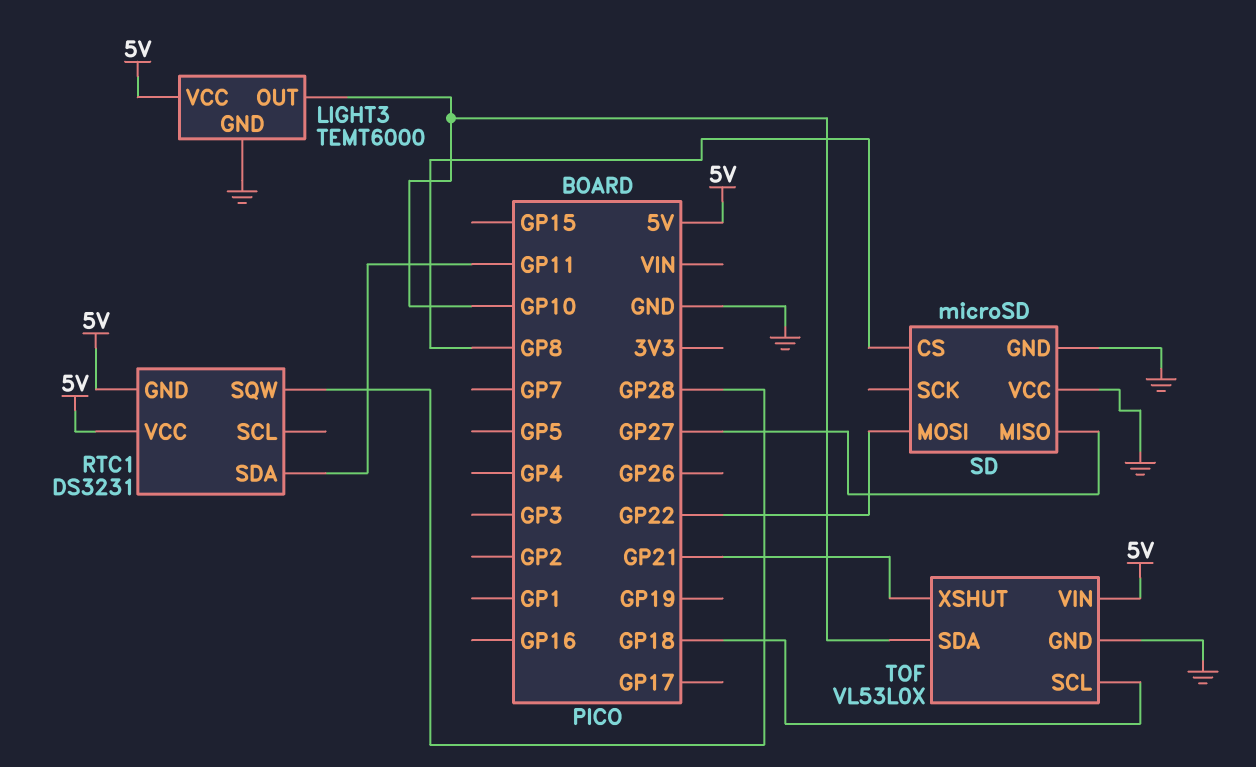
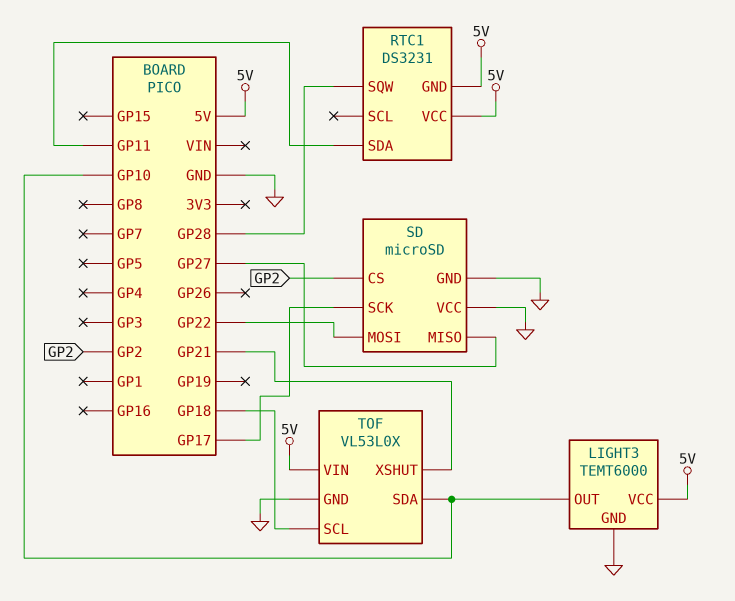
SD pin CS: GP8 -> GP2
SD pin SCK: none -> GP17

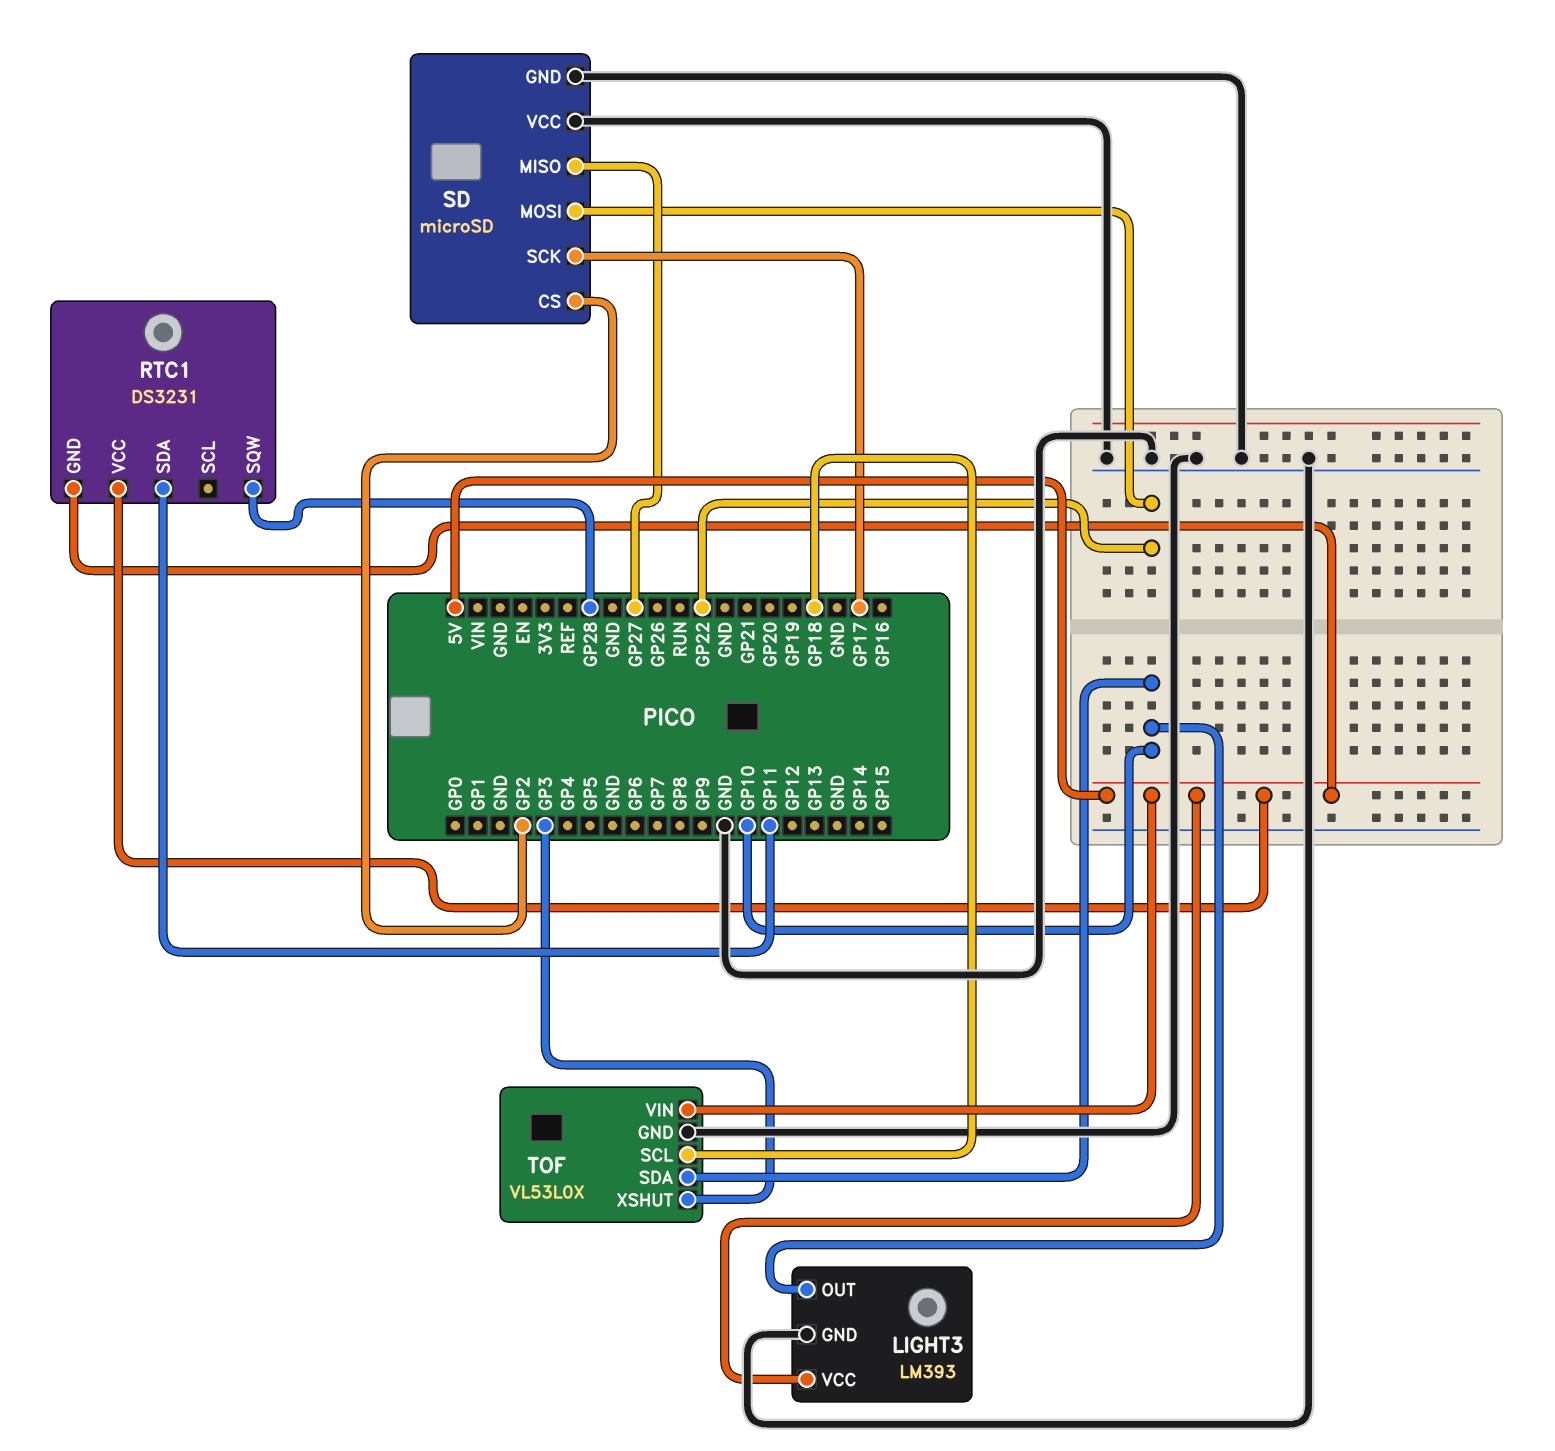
LIGHT3: TEMT6000 -> LM393
TOF pin XSHUT: GP21 -> GP3

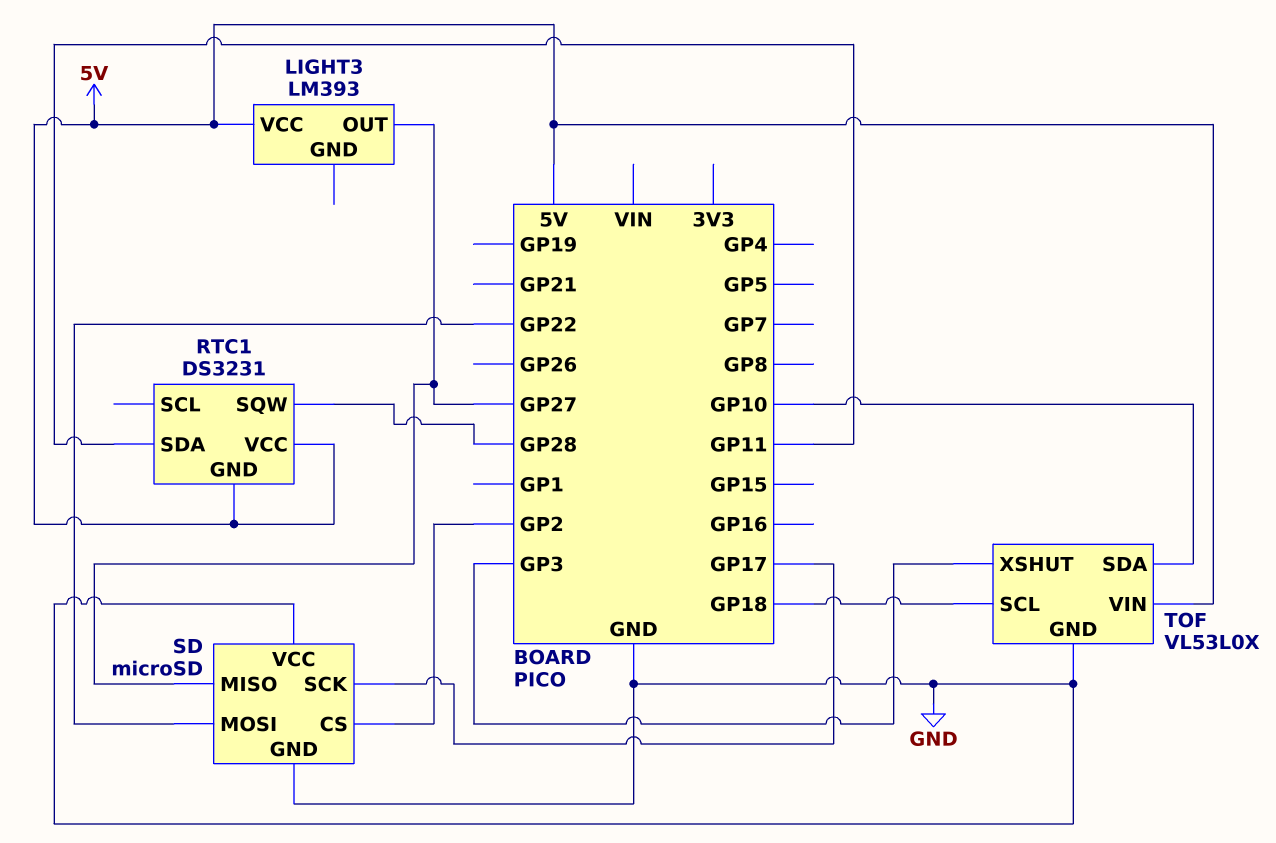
LIGHT3 pin GND: GND -> none
LIGHT3 pin OUT: GP10 -> GP27

